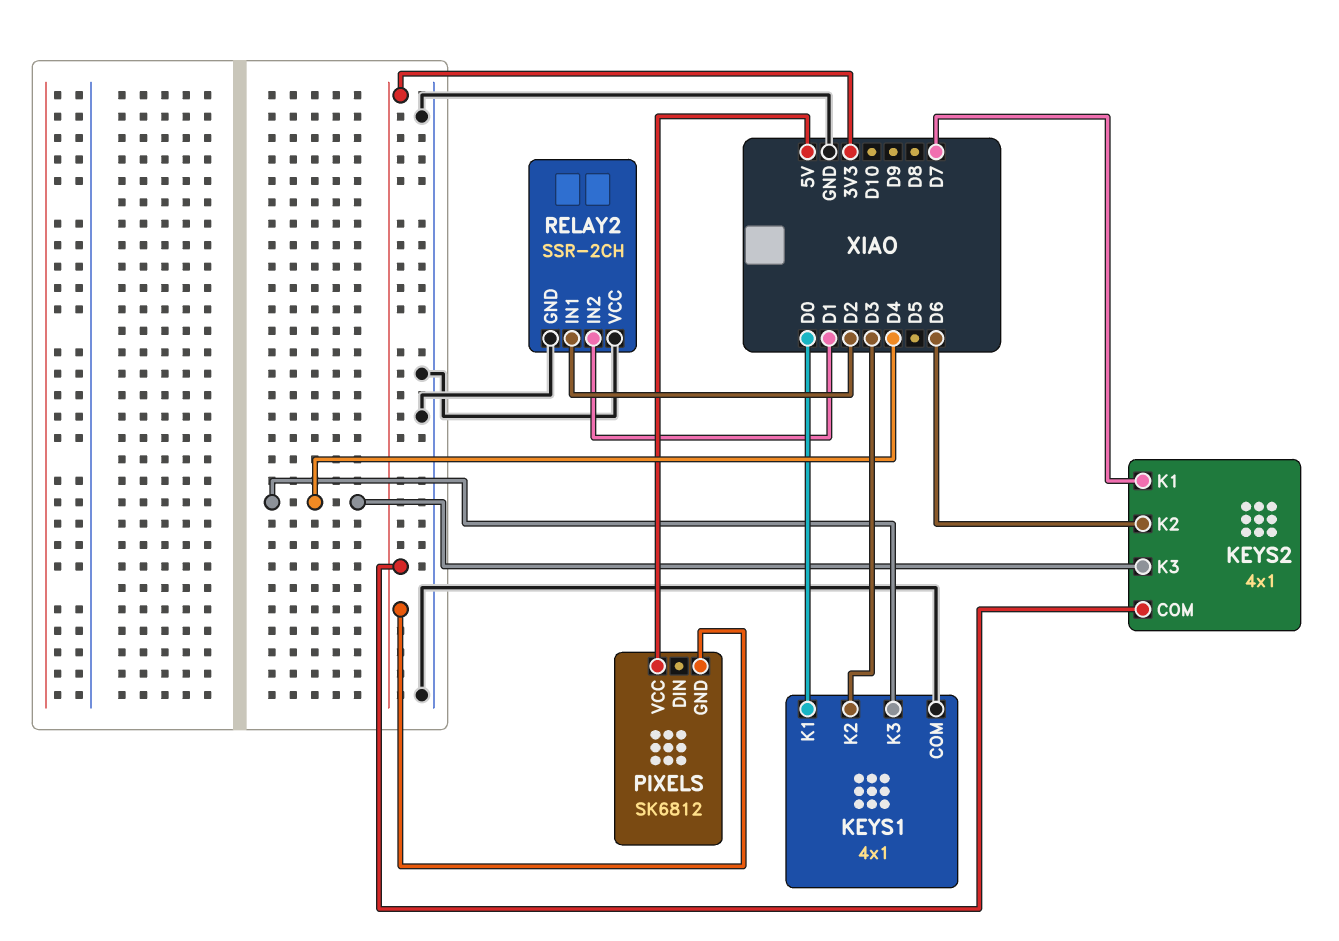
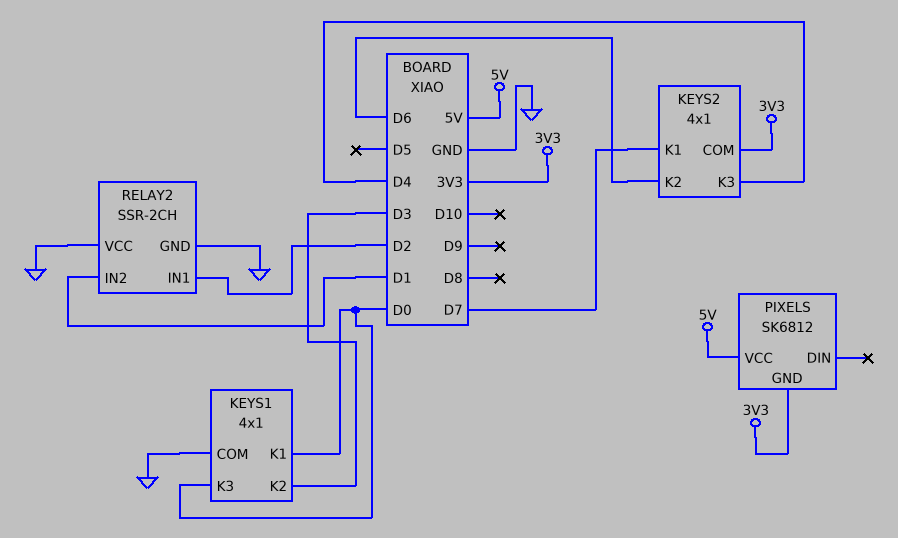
KEYS1 pin K3: D4 -> D0

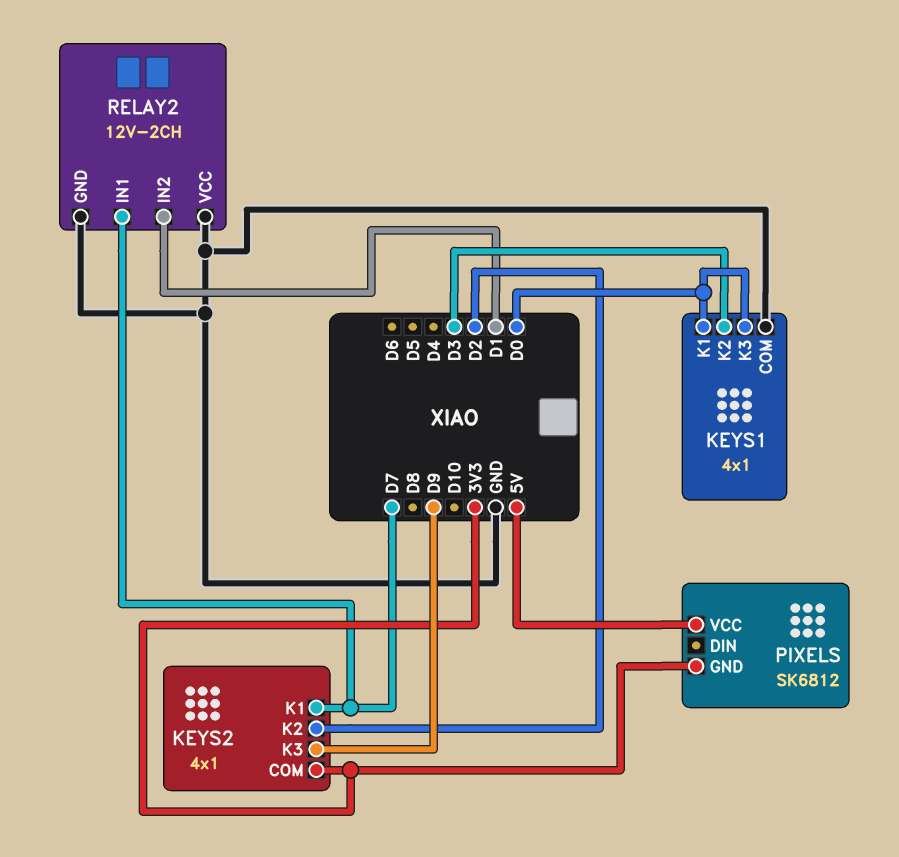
KEYS2 pin K2: D6 -> D2
KEYS2 pin K3: D4 -> D9
RELAY2: SSR-2CH -> 12V-2CH
RELAY2 pin IN1: D2 -> D7

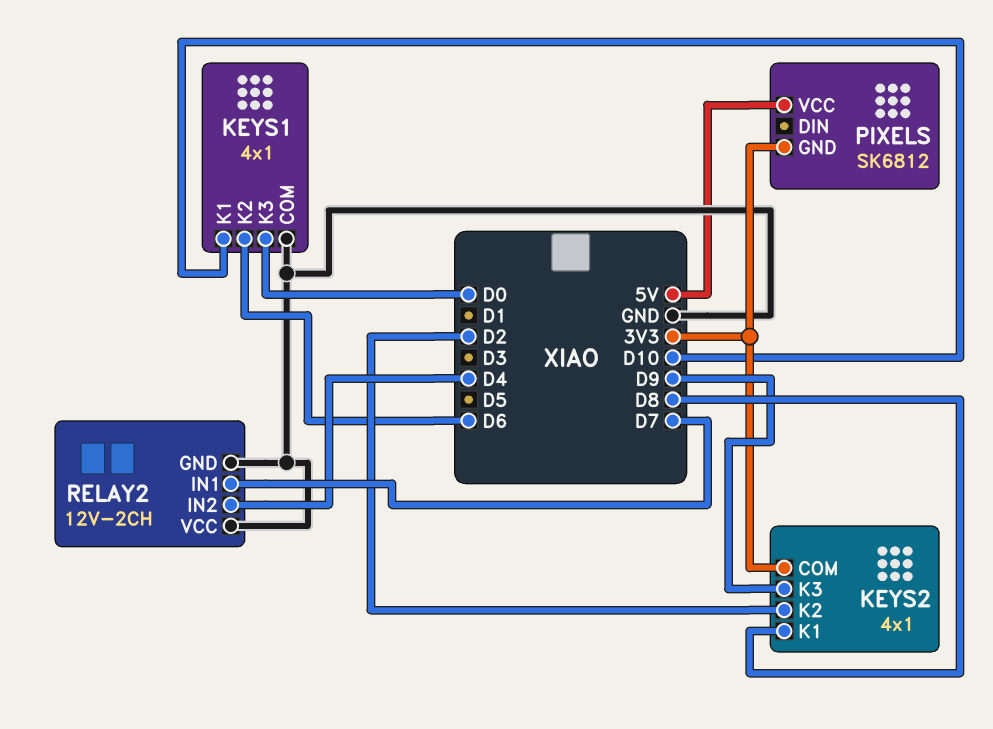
KEYS1 pin K1: D0 -> D10
KEYS1 pin K2: D3 -> D6
KEYS2 pin K1: D7 -> D8
RELAY2 pin IN2: D1 -> D4

